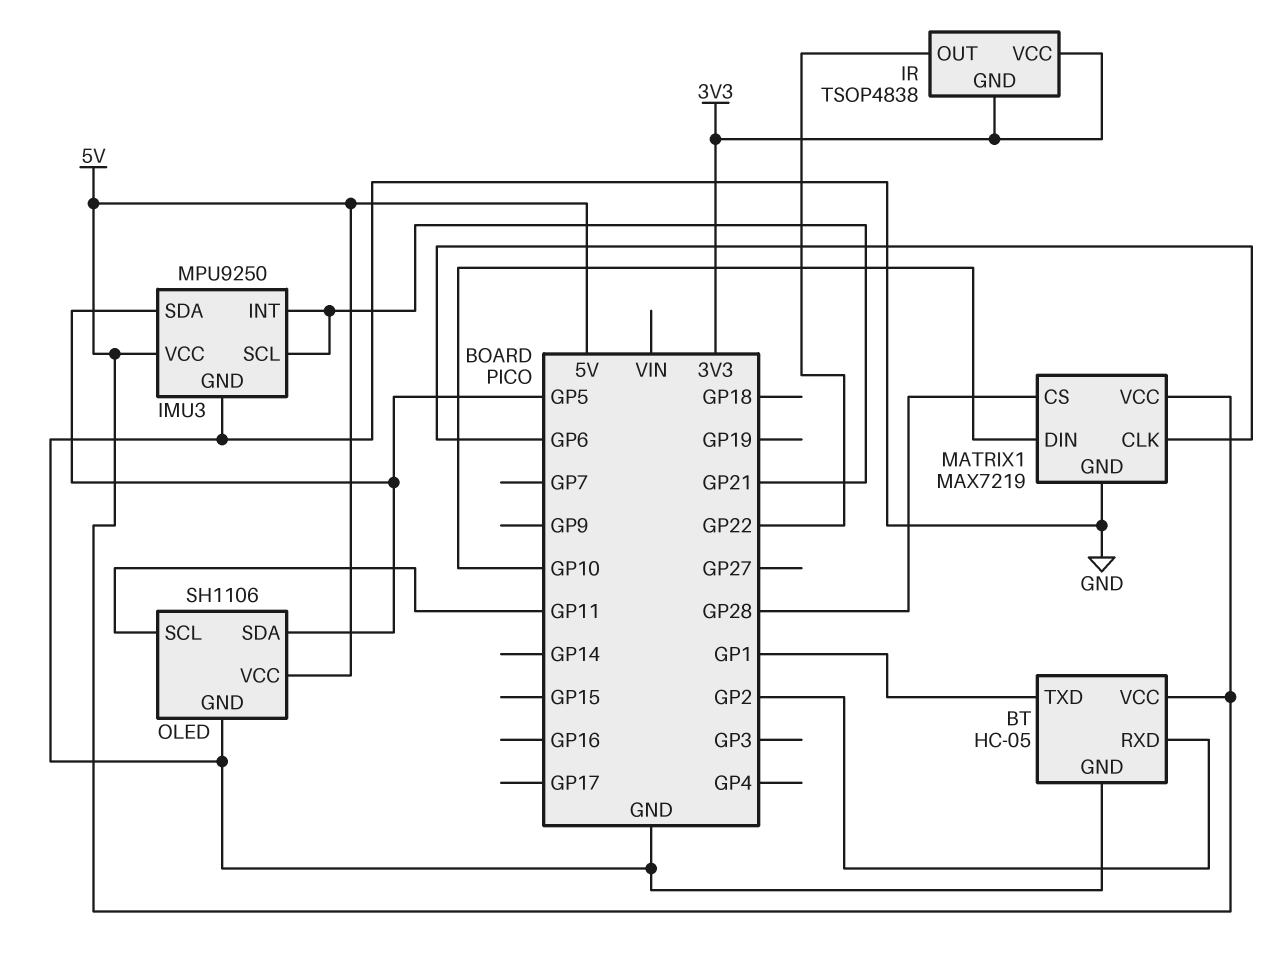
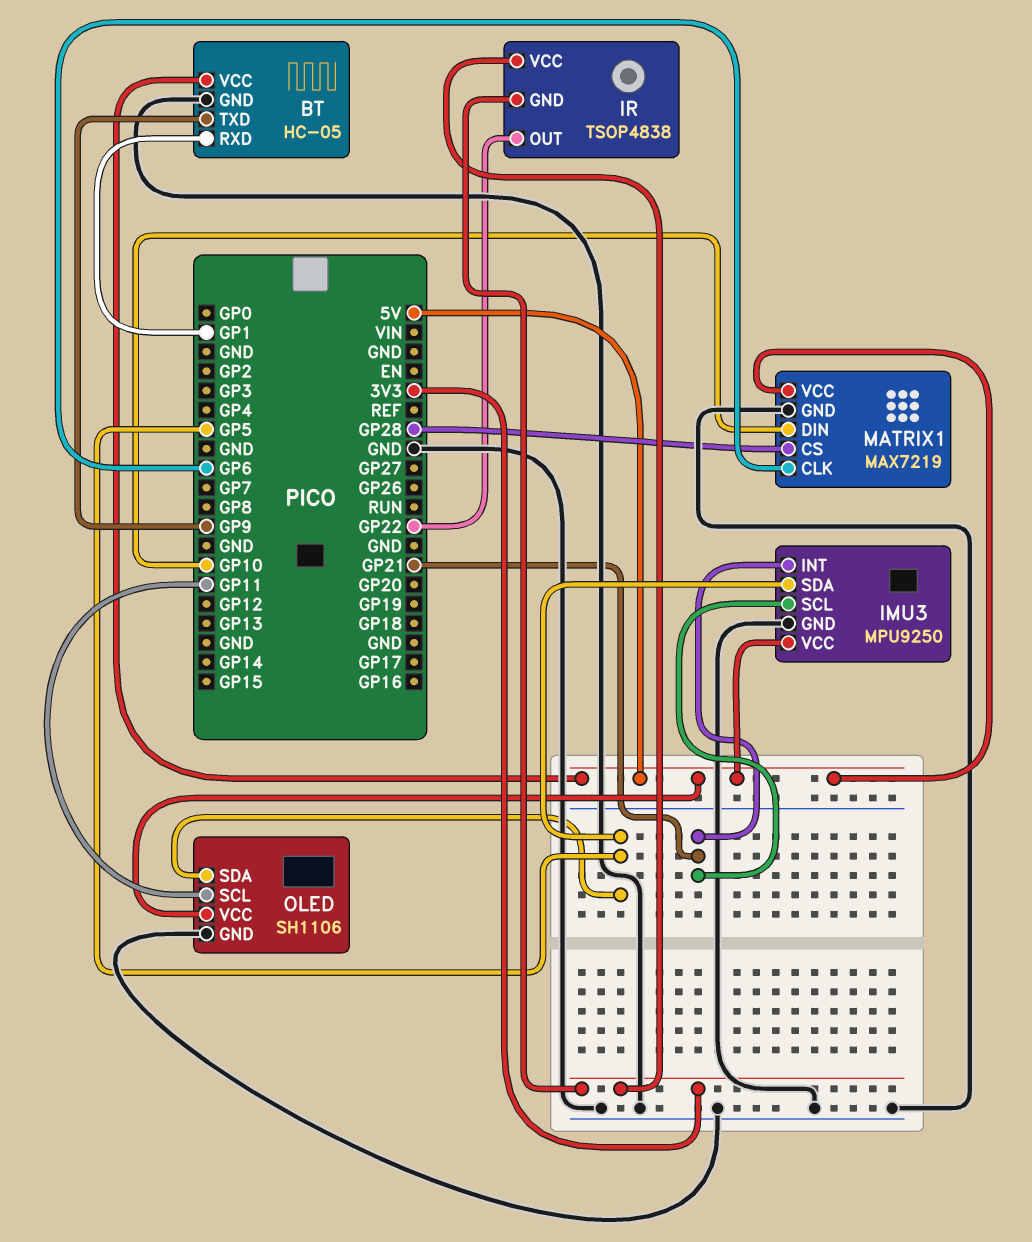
BT pin RXD: GP2 -> GP1
BT pin TXD: GP1 -> GP9

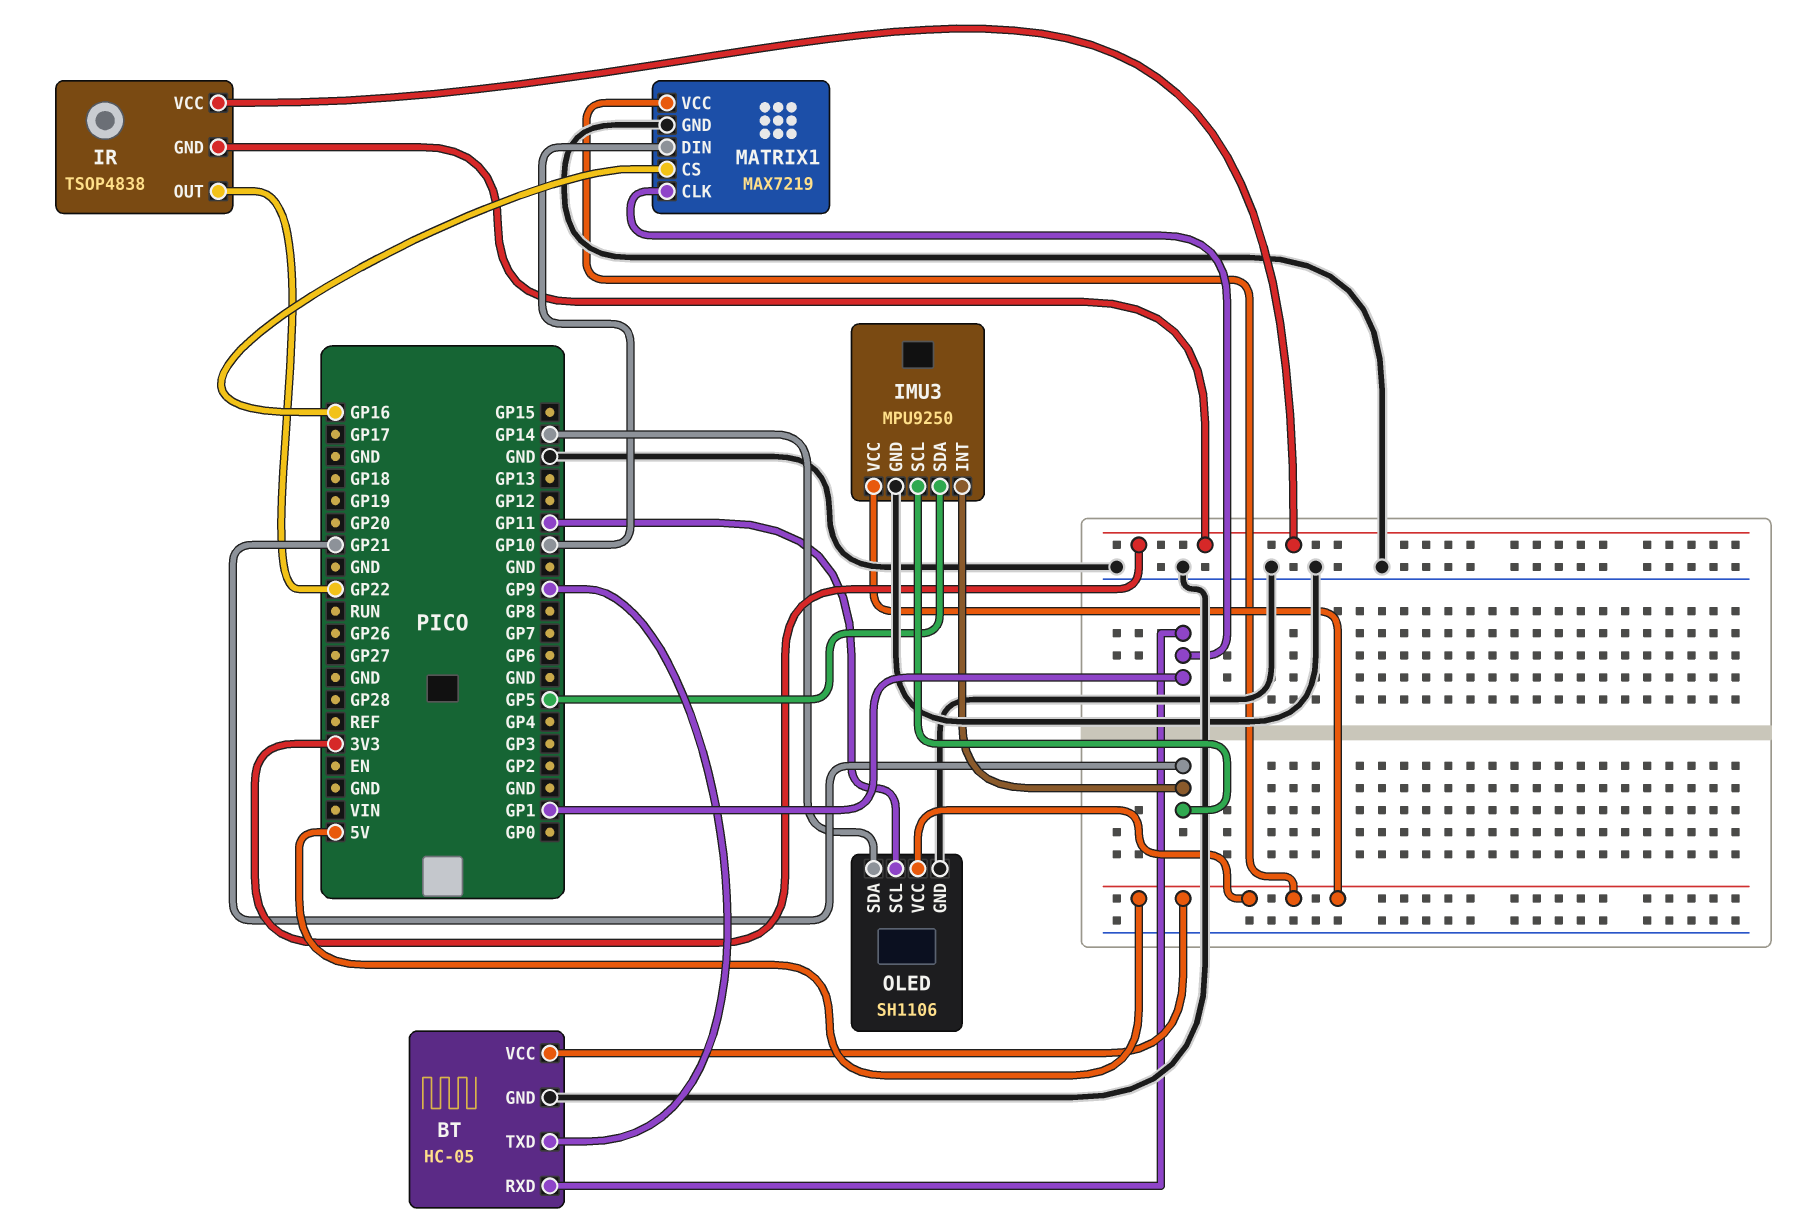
MATRIX1 pin CLK: GP6 -> GP1
MATRIX1 pin CS: GP28 -> GP16
OLED pin SDA: GP5 -> GP14

